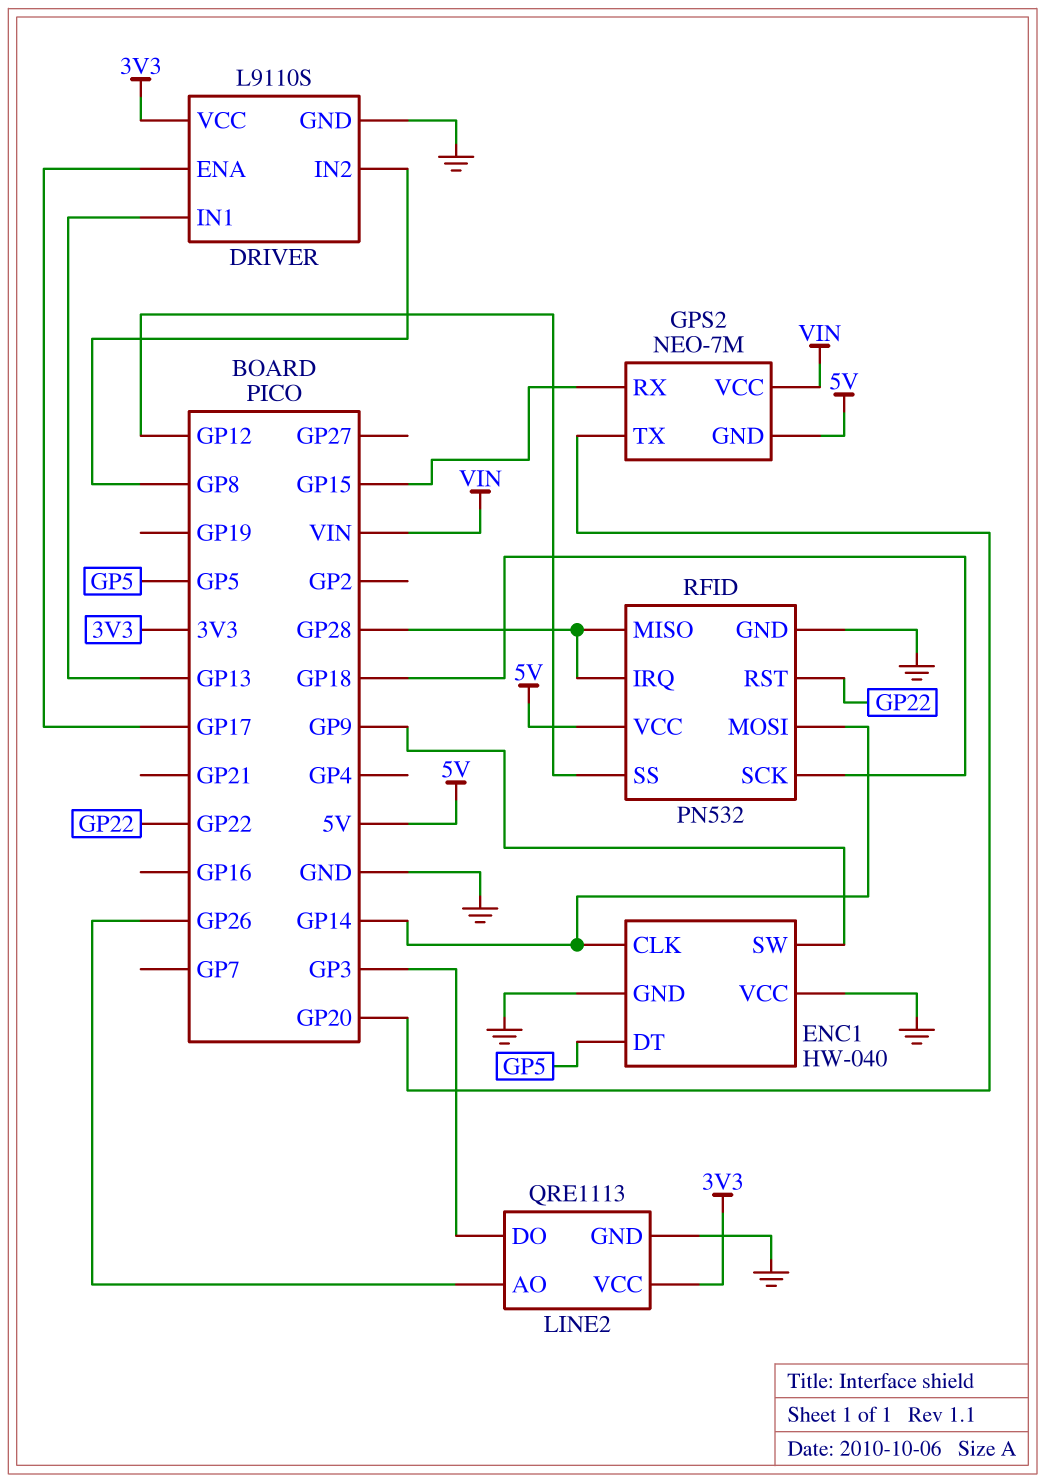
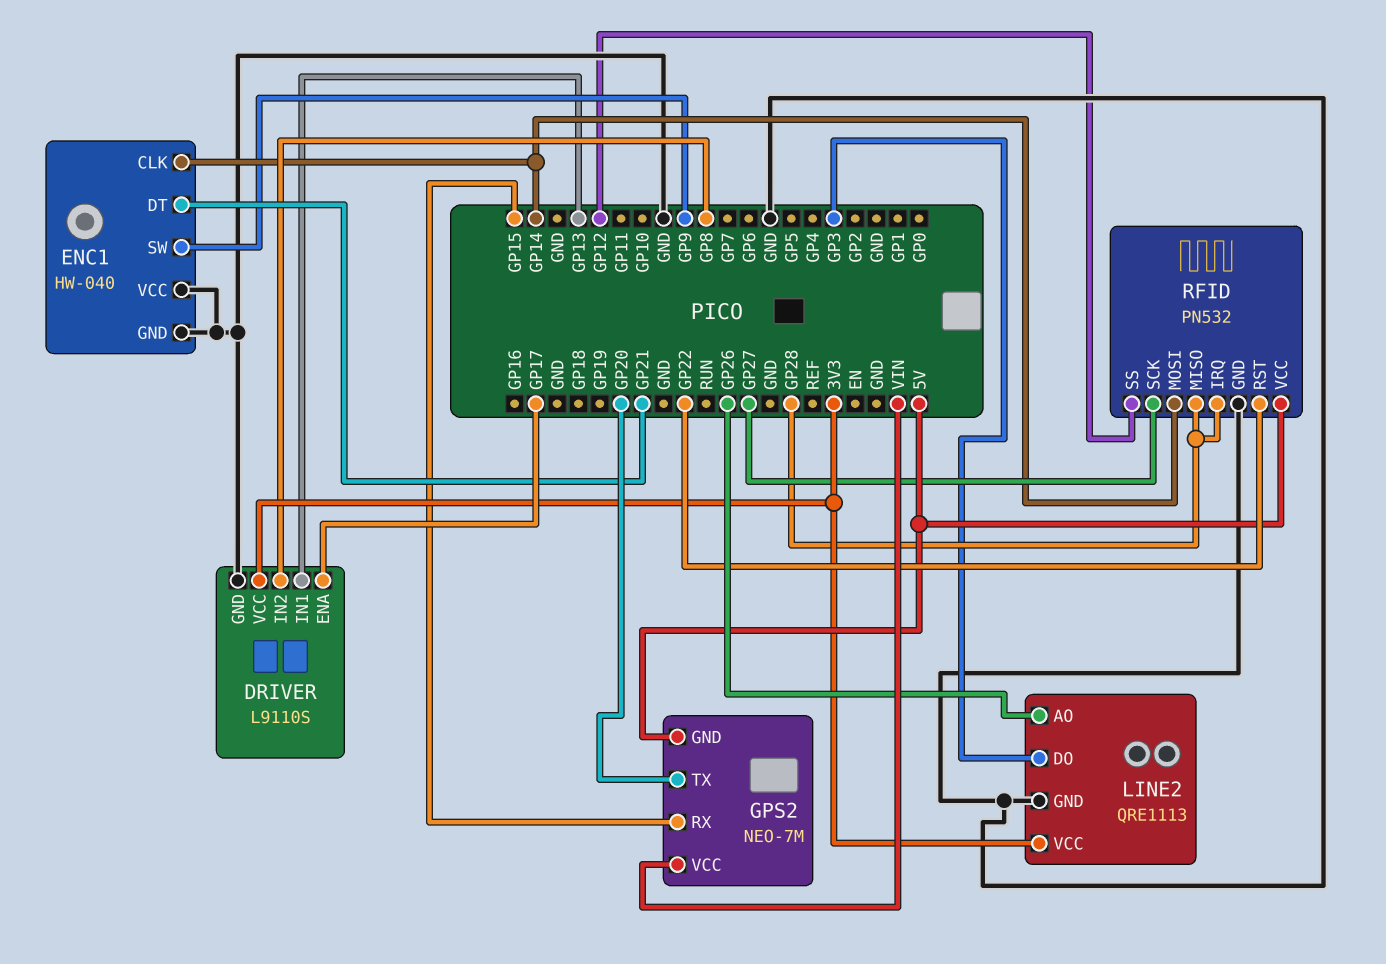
ENC1 pin DT: GP5 -> GP21
RFID pin SCK: GP18 -> GP27

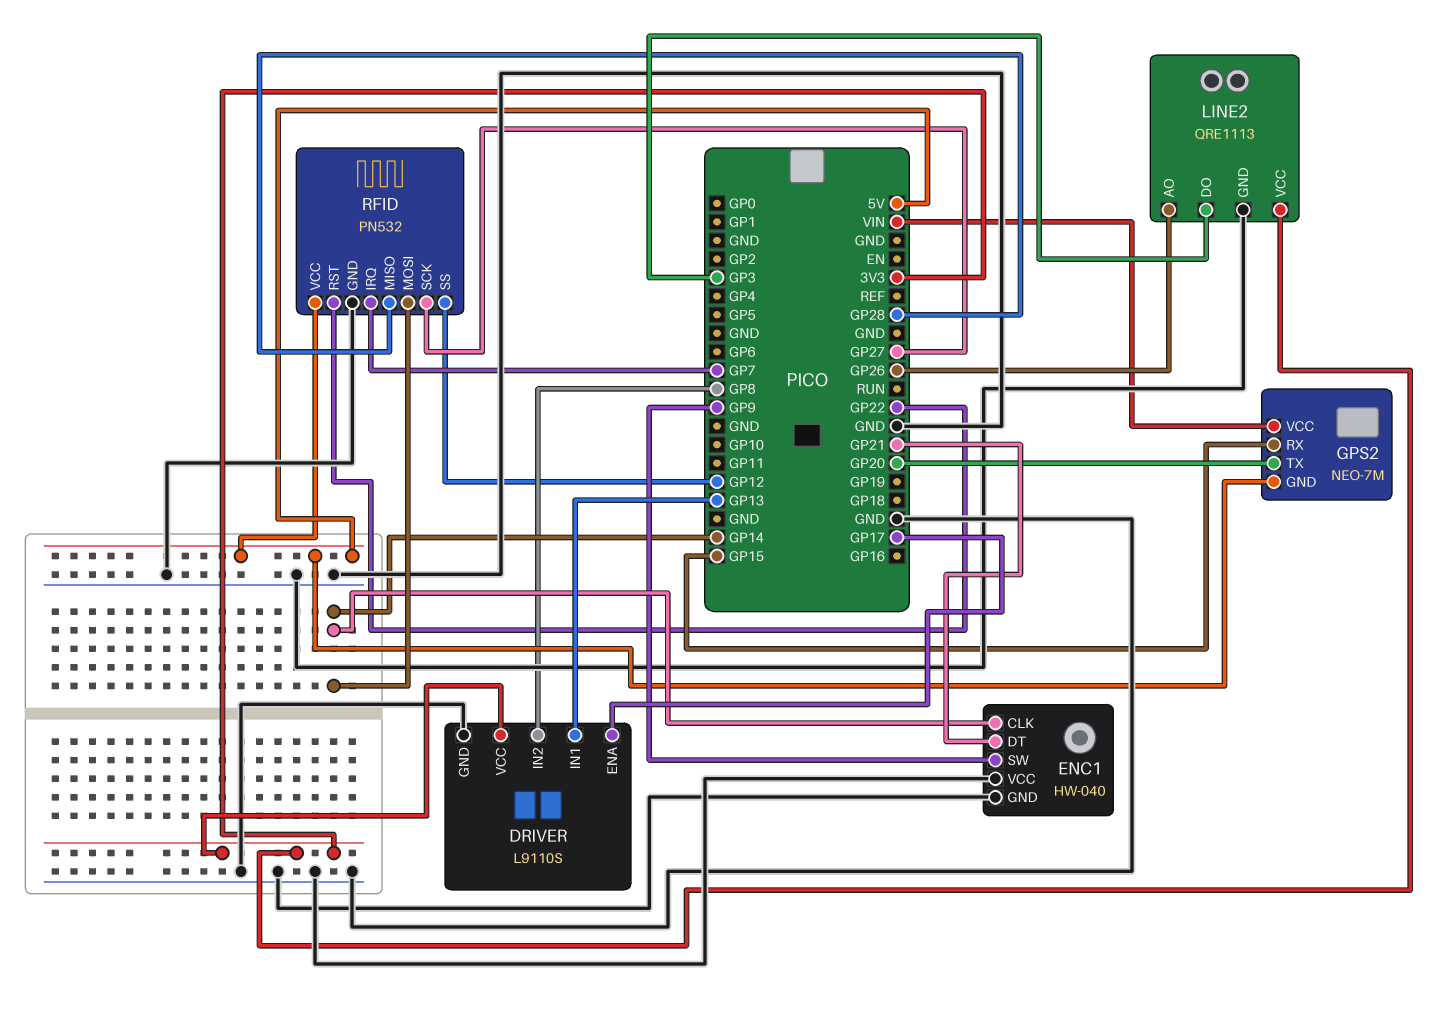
RFID pin IRQ: GP28 -> GP7

